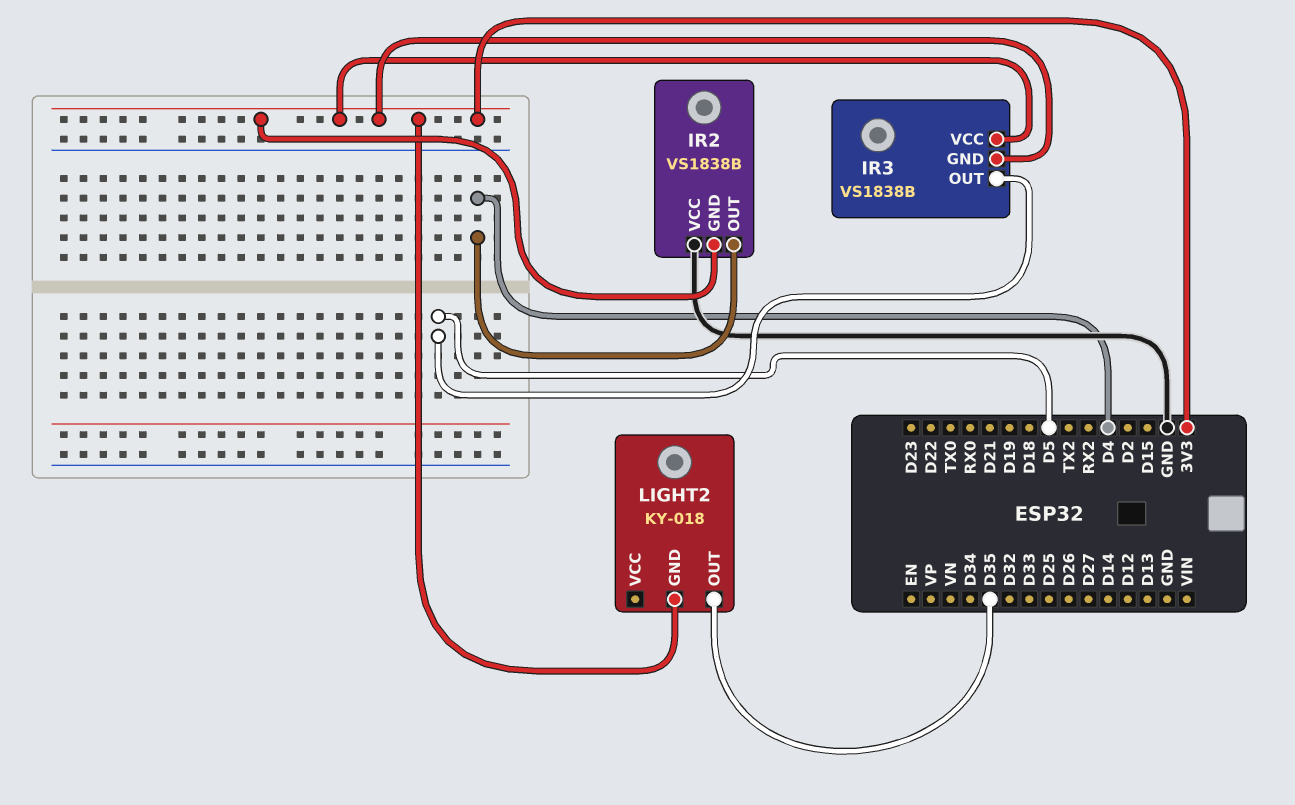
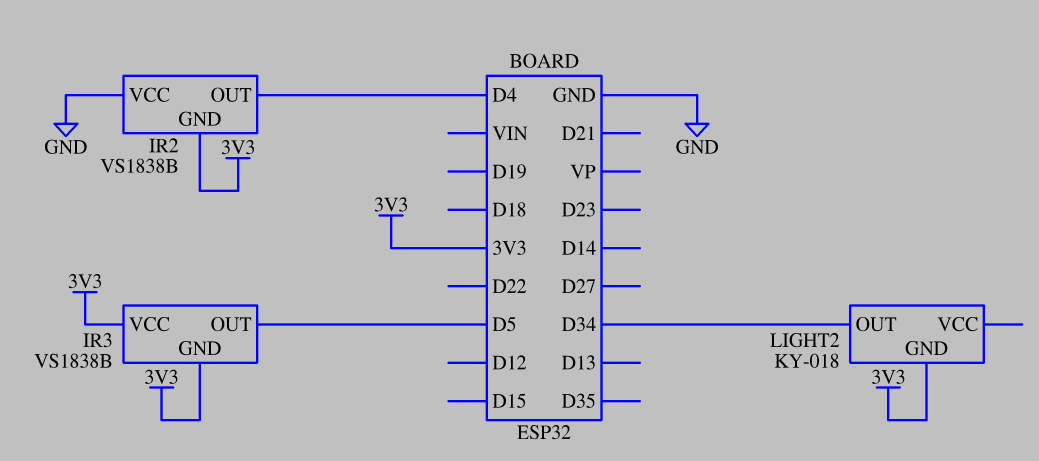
LIGHT2 pin OUT: D35 -> D34

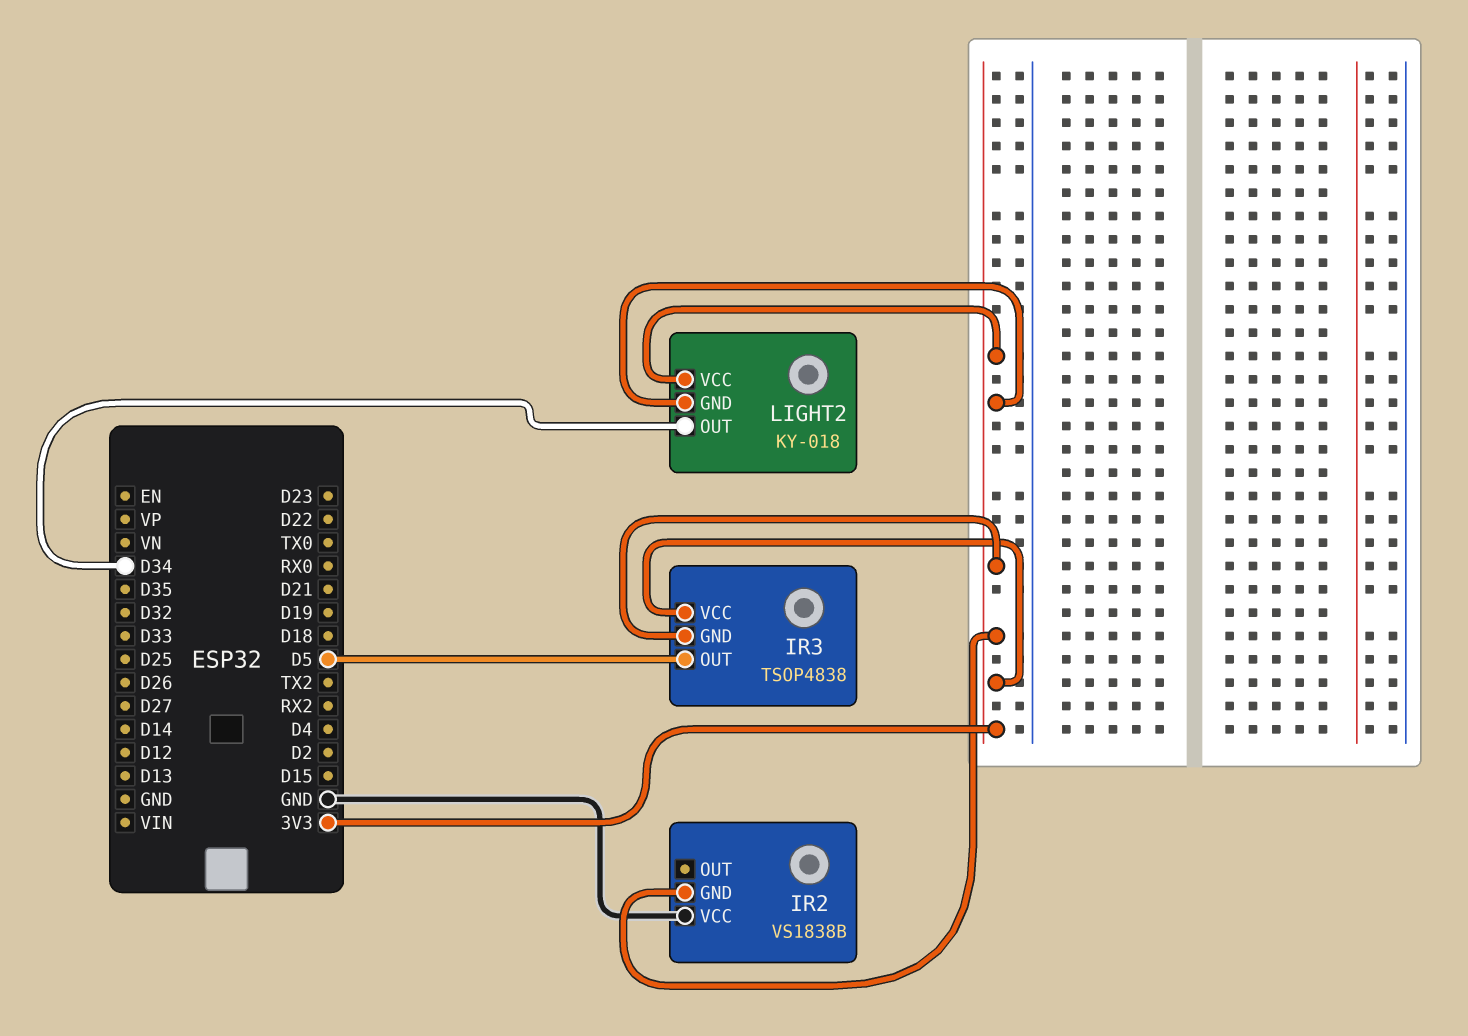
IR2 pin OUT: D4 -> none
IR3: VS1838B -> TSOP4838
LIGHT2 pin VCC: none -> 3V3

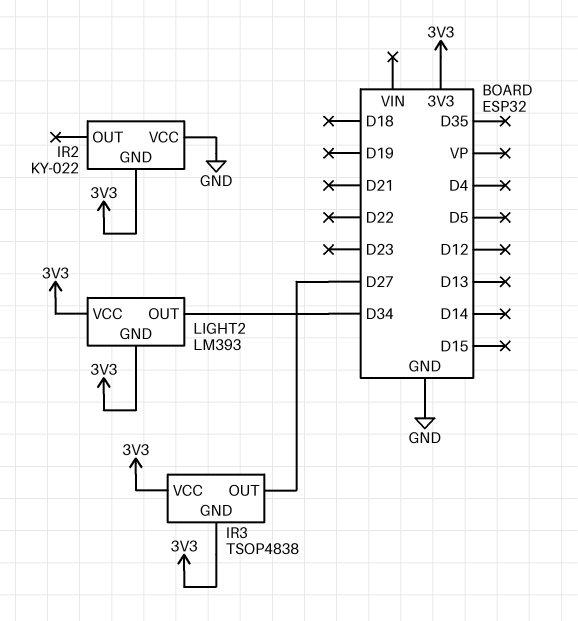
IR2: VS1838B -> KY-022
IR3 pin OUT: D5 -> D27
LIGHT2: KY-018 -> LM393

